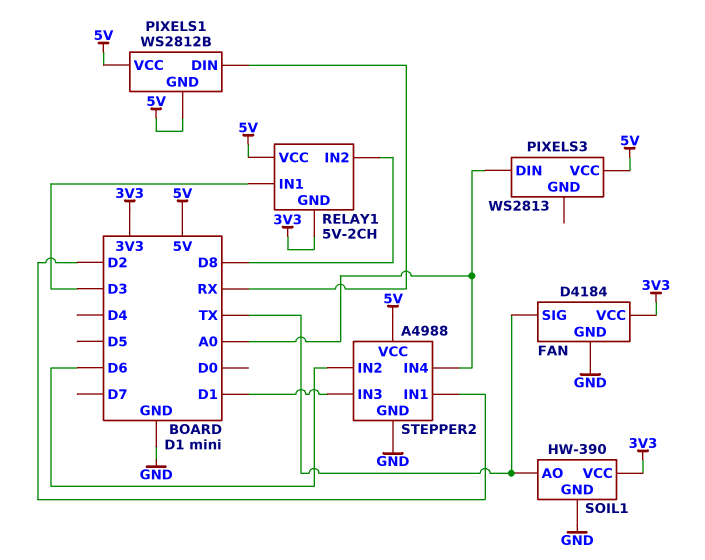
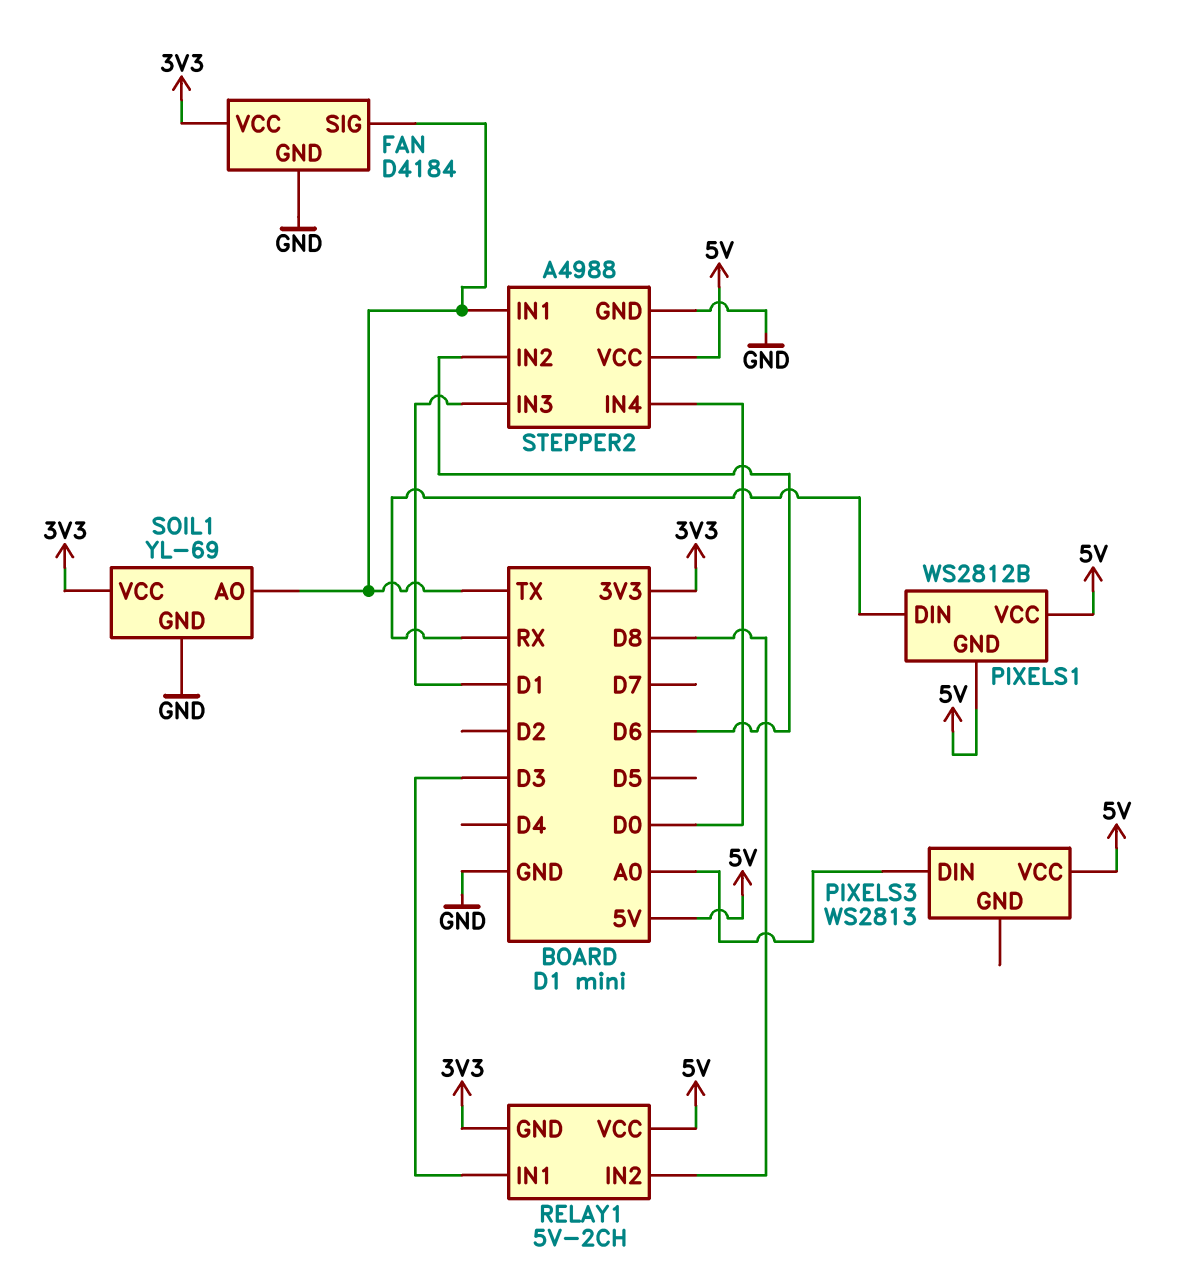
SOIL1: HW-390 -> YL-69
STEPPER2 pin IN1: D2 -> TX
STEPPER2 pin IN4: A0 -> D0

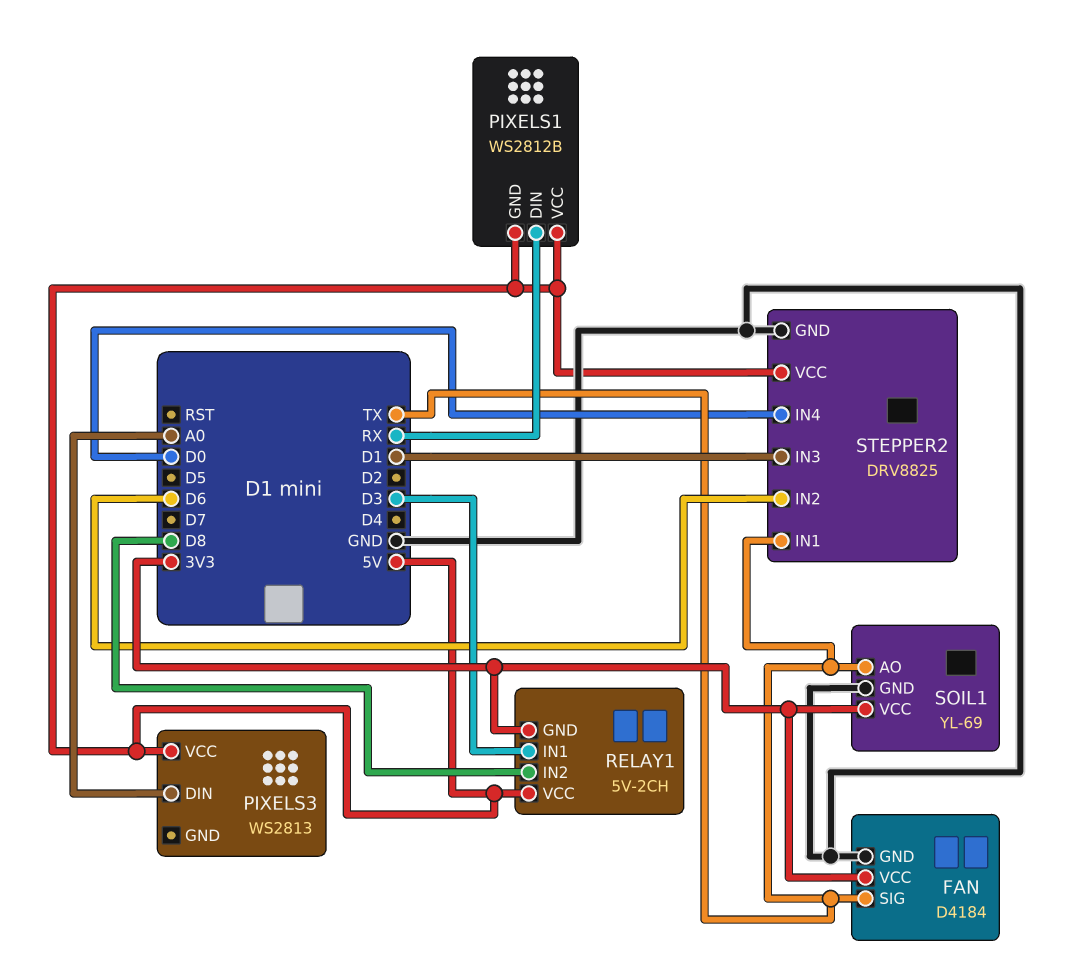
STEPPER2: A4988 -> DRV8825

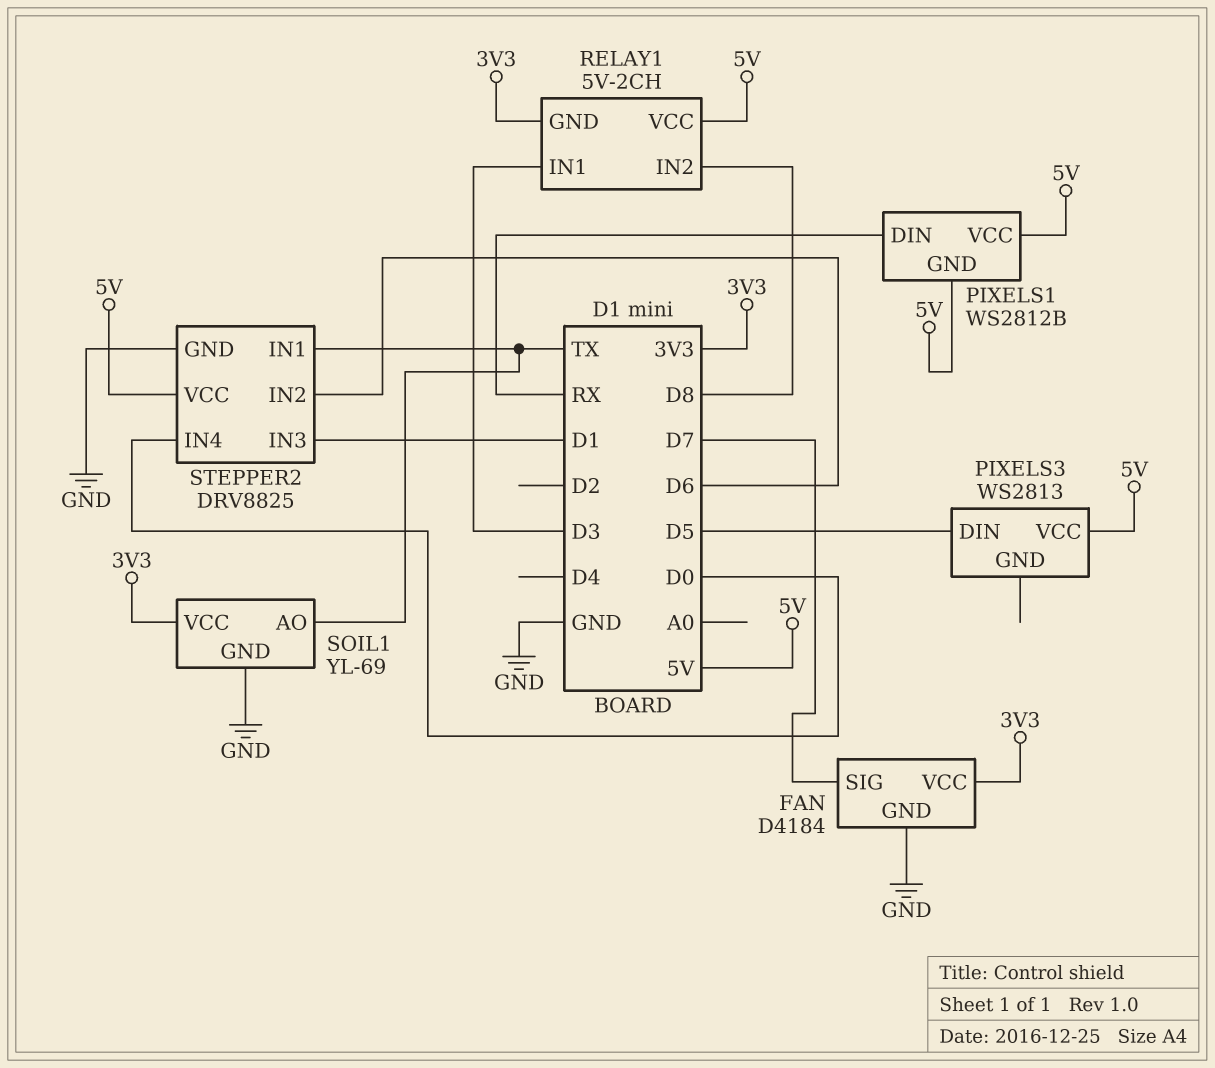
FAN pin SIG: TX -> D7
PIXELS3 pin DIN: A0 -> D5

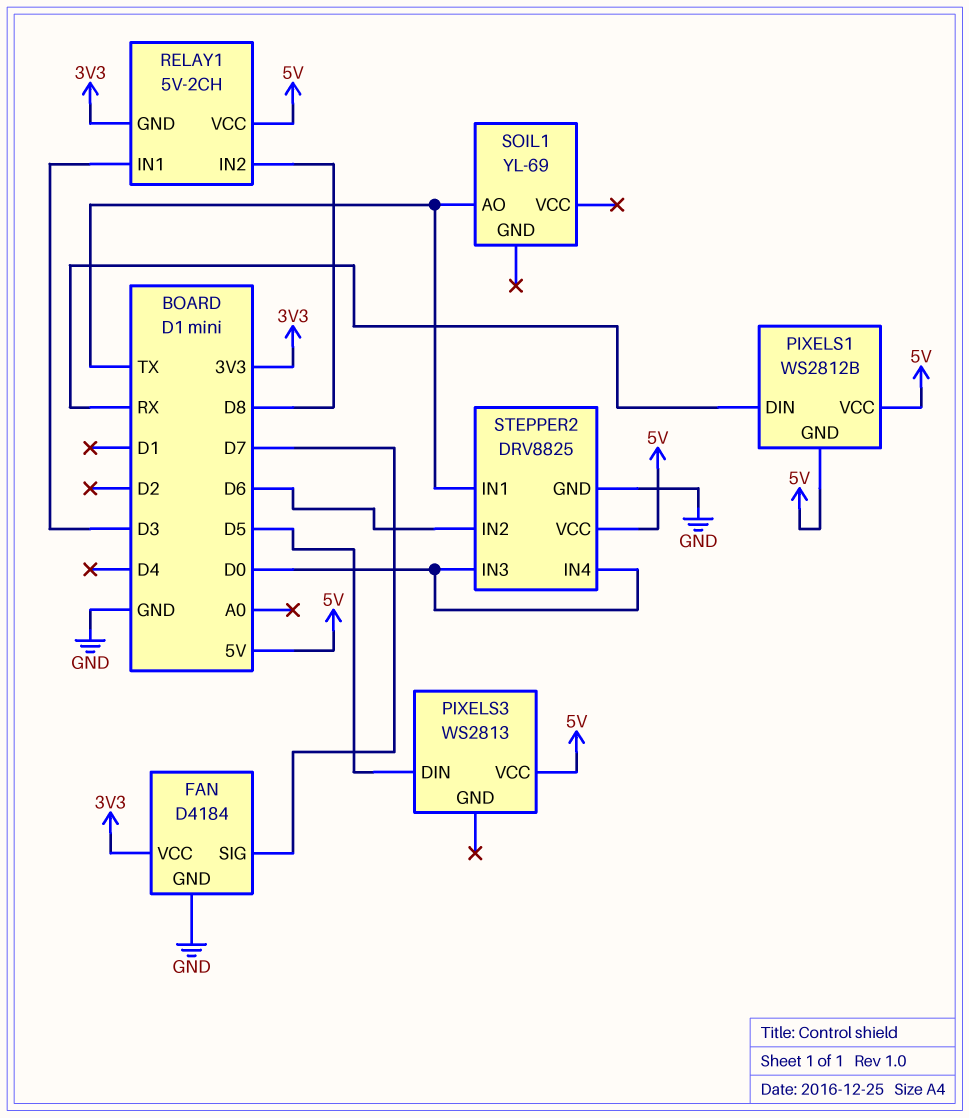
SOIL1 pin GND: GND -> none
SOIL1 pin VCC: 3V3 -> none
STEPPER2 pin IN3: D1 -> D0

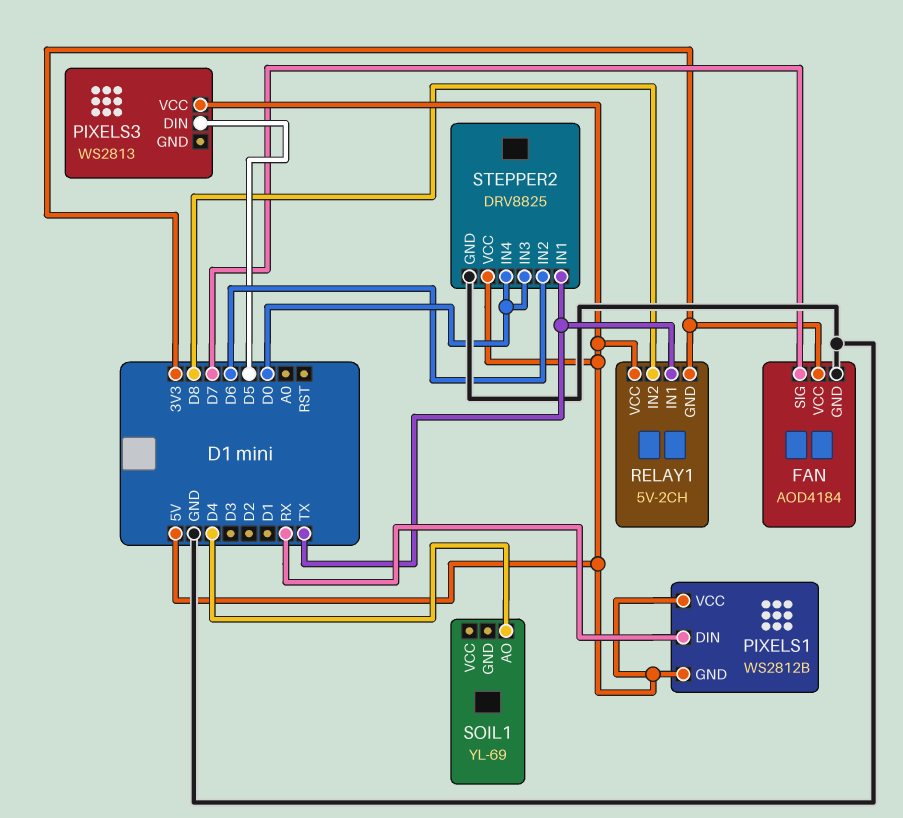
FAN: D4184 -> AOD4184
RELAY1 pin IN1: D3 -> TX
SOIL1 pin AO: TX -> D4

